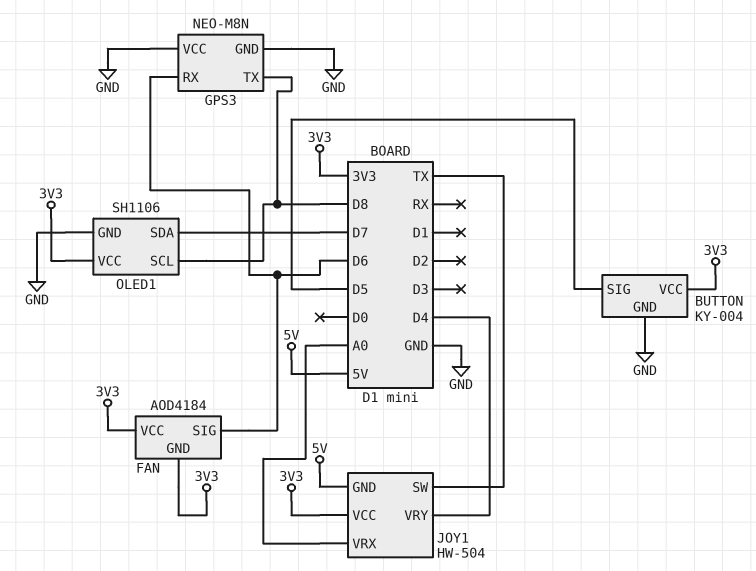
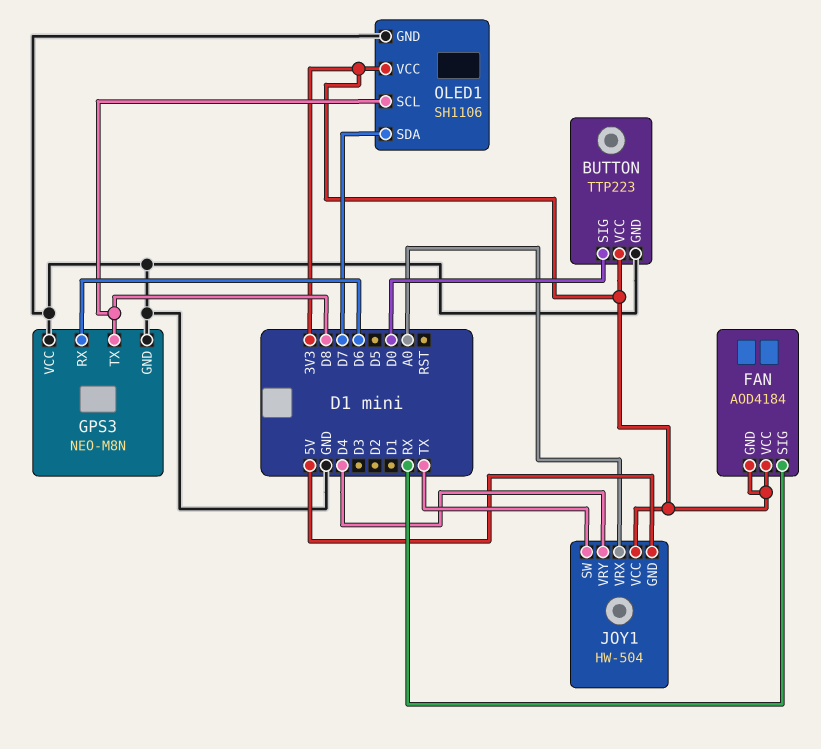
BUTTON: KY-004 -> TTP223
BUTTON pin SIG: D5 -> D0
FAN pin SIG: D6 -> RX

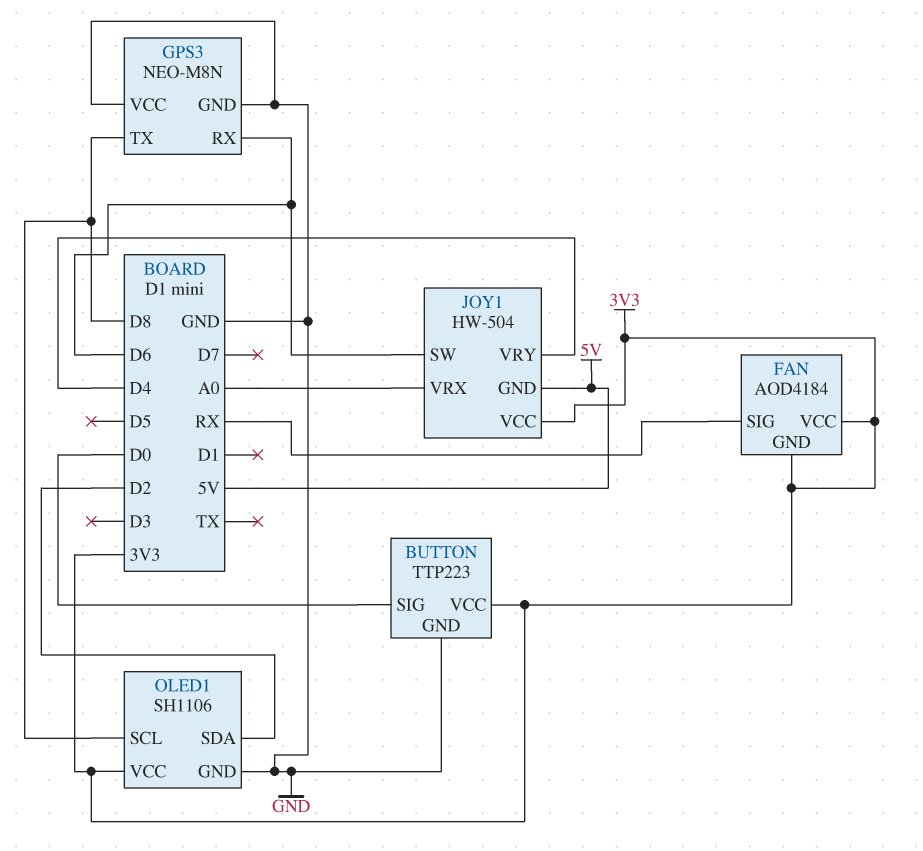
JOY1 pin SW: TX -> D6
OLED1 pin SDA: D7 -> D2

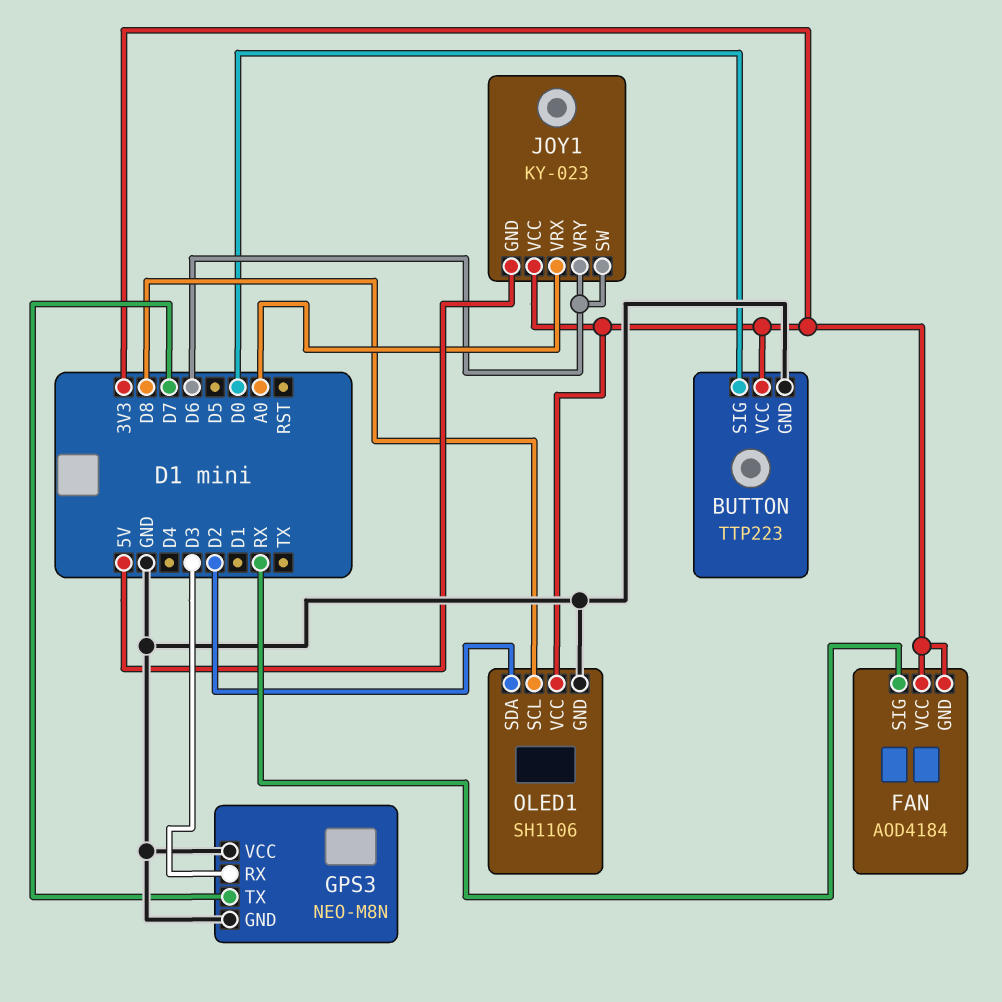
GPS3 pin RX: D6 -> D3
GPS3 pin TX: D8 -> D7
JOY1: HW-504 -> KY-023
JOY1 pin VRY: D4 -> D6

